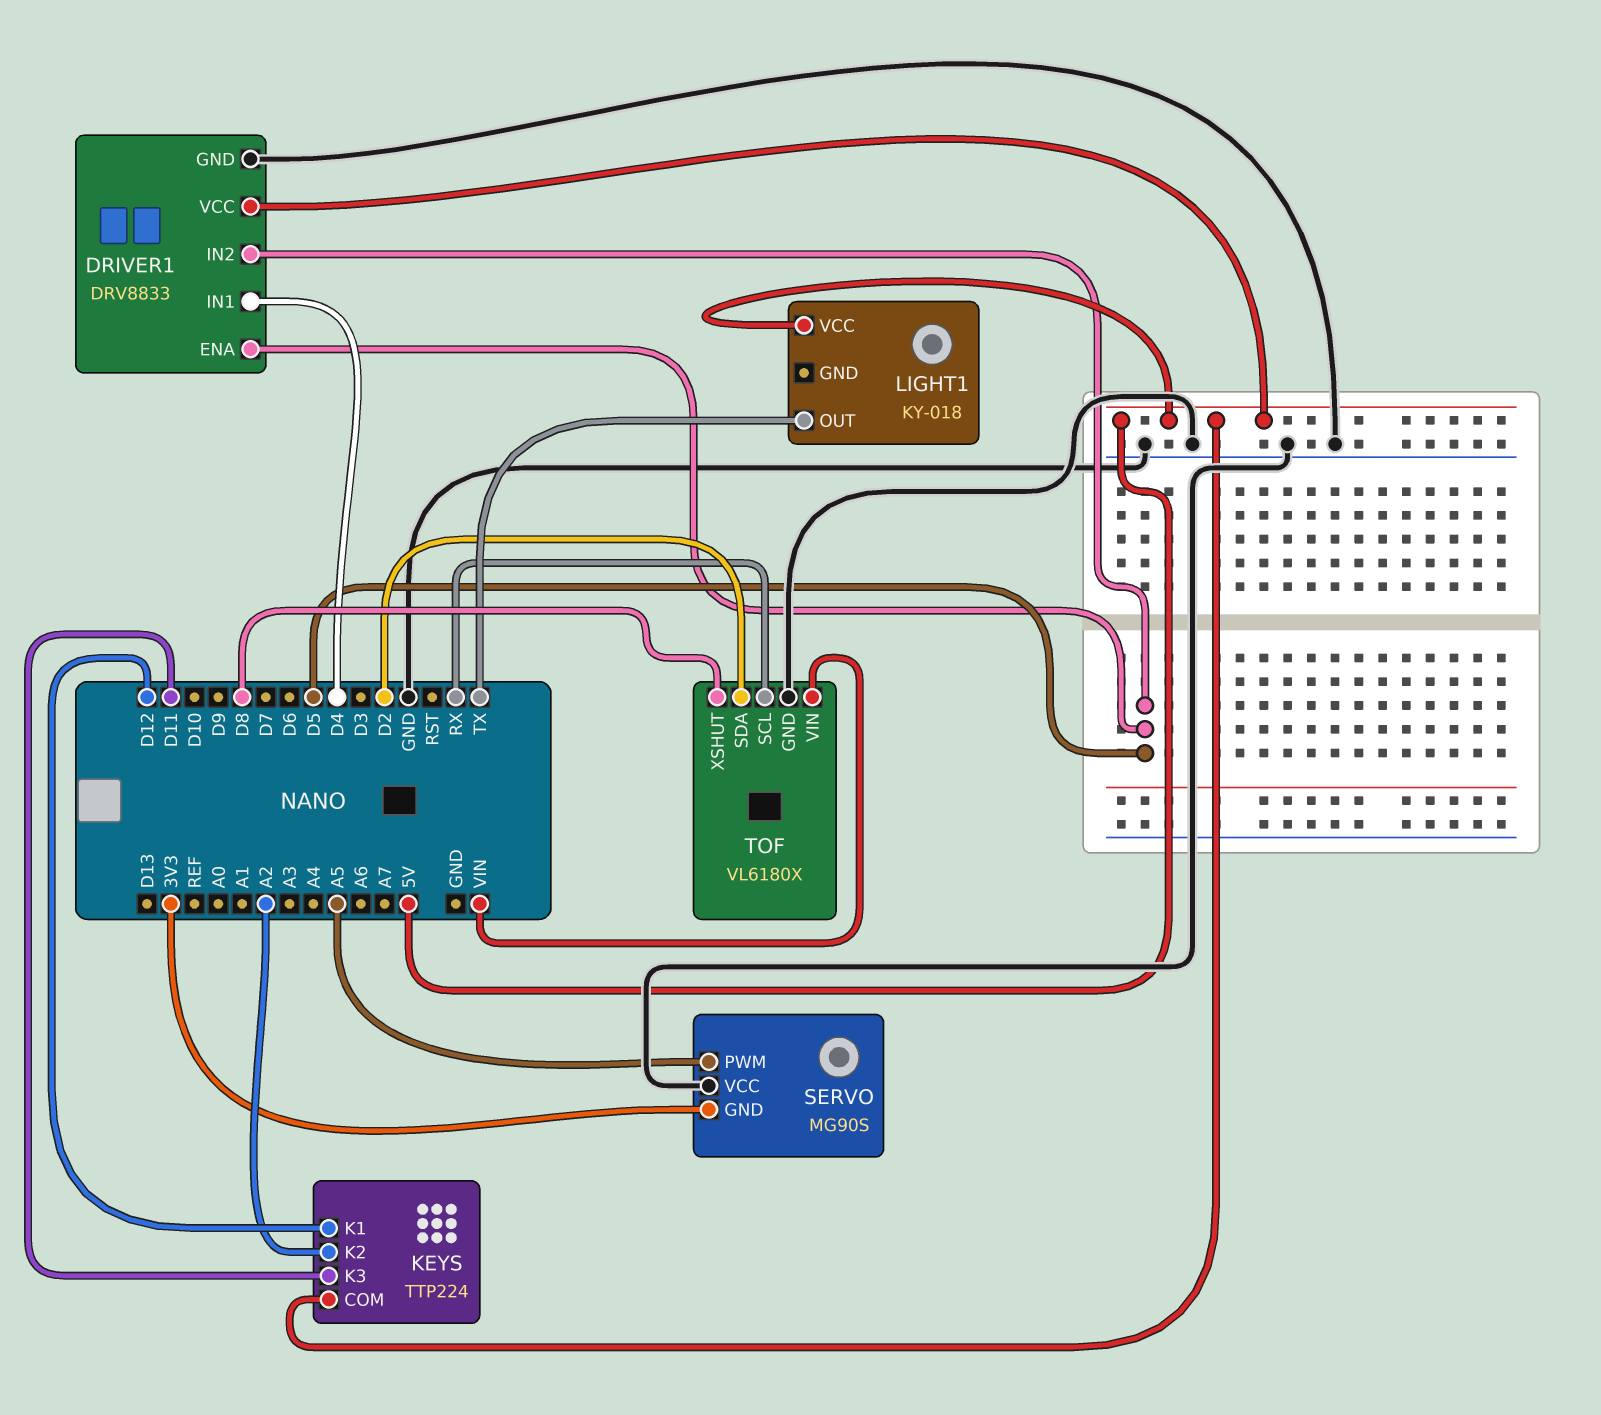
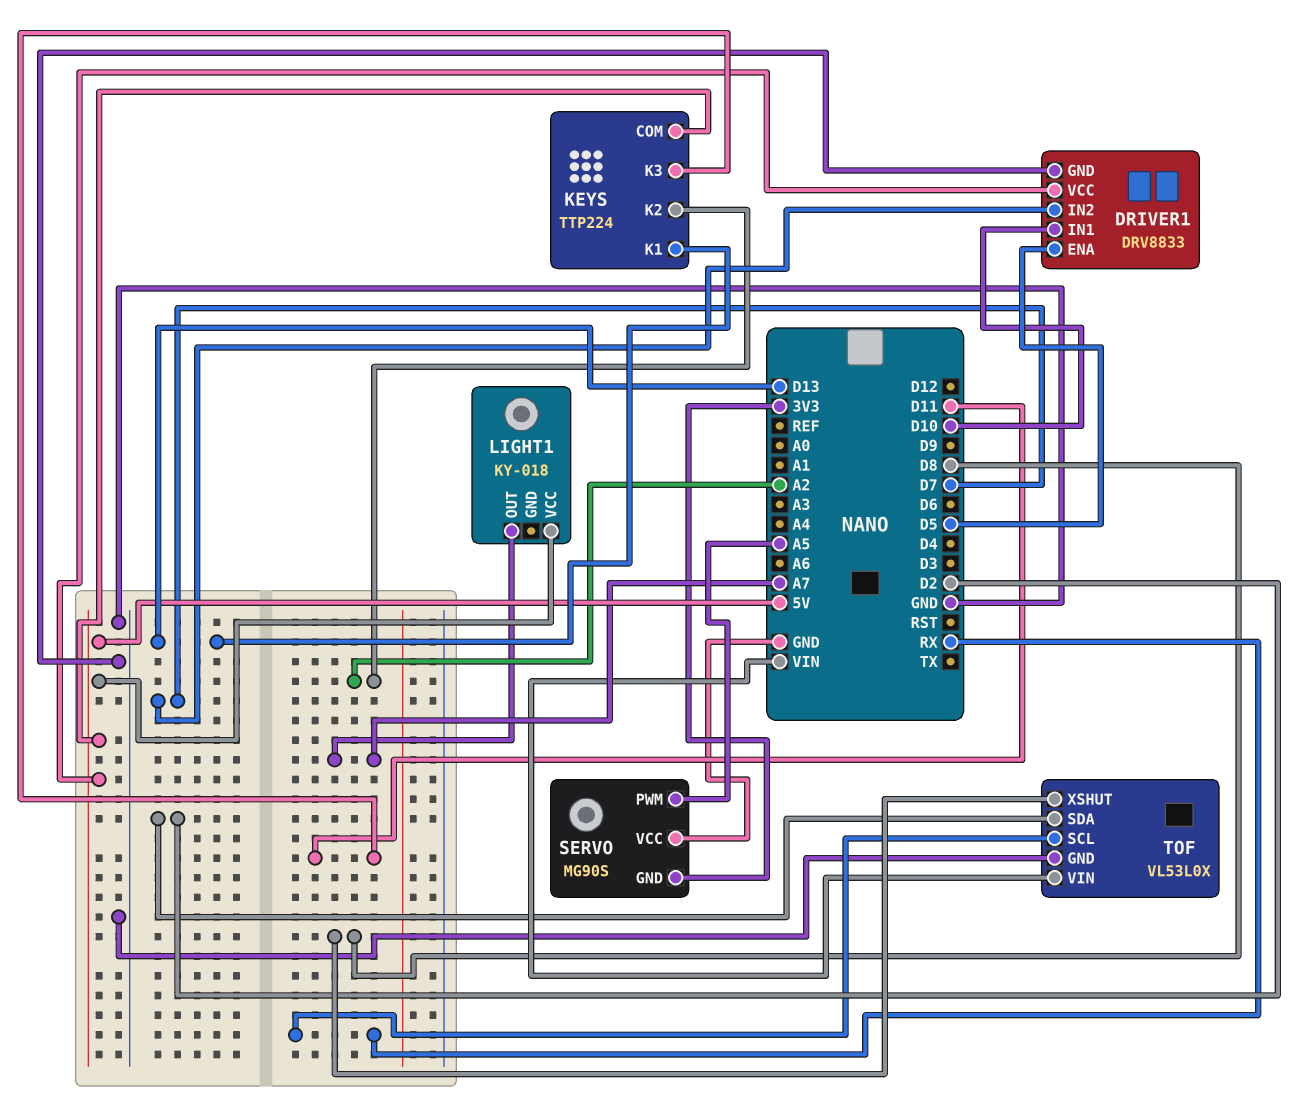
DRIVER1 pin IN1: D4 -> D10
DRIVER1 pin IN2: D5 -> D7
KEYS pin K1: D12 -> D13
LIGHT1 pin OUT: TX -> A7
TOF: VL6180X -> VL53L0X

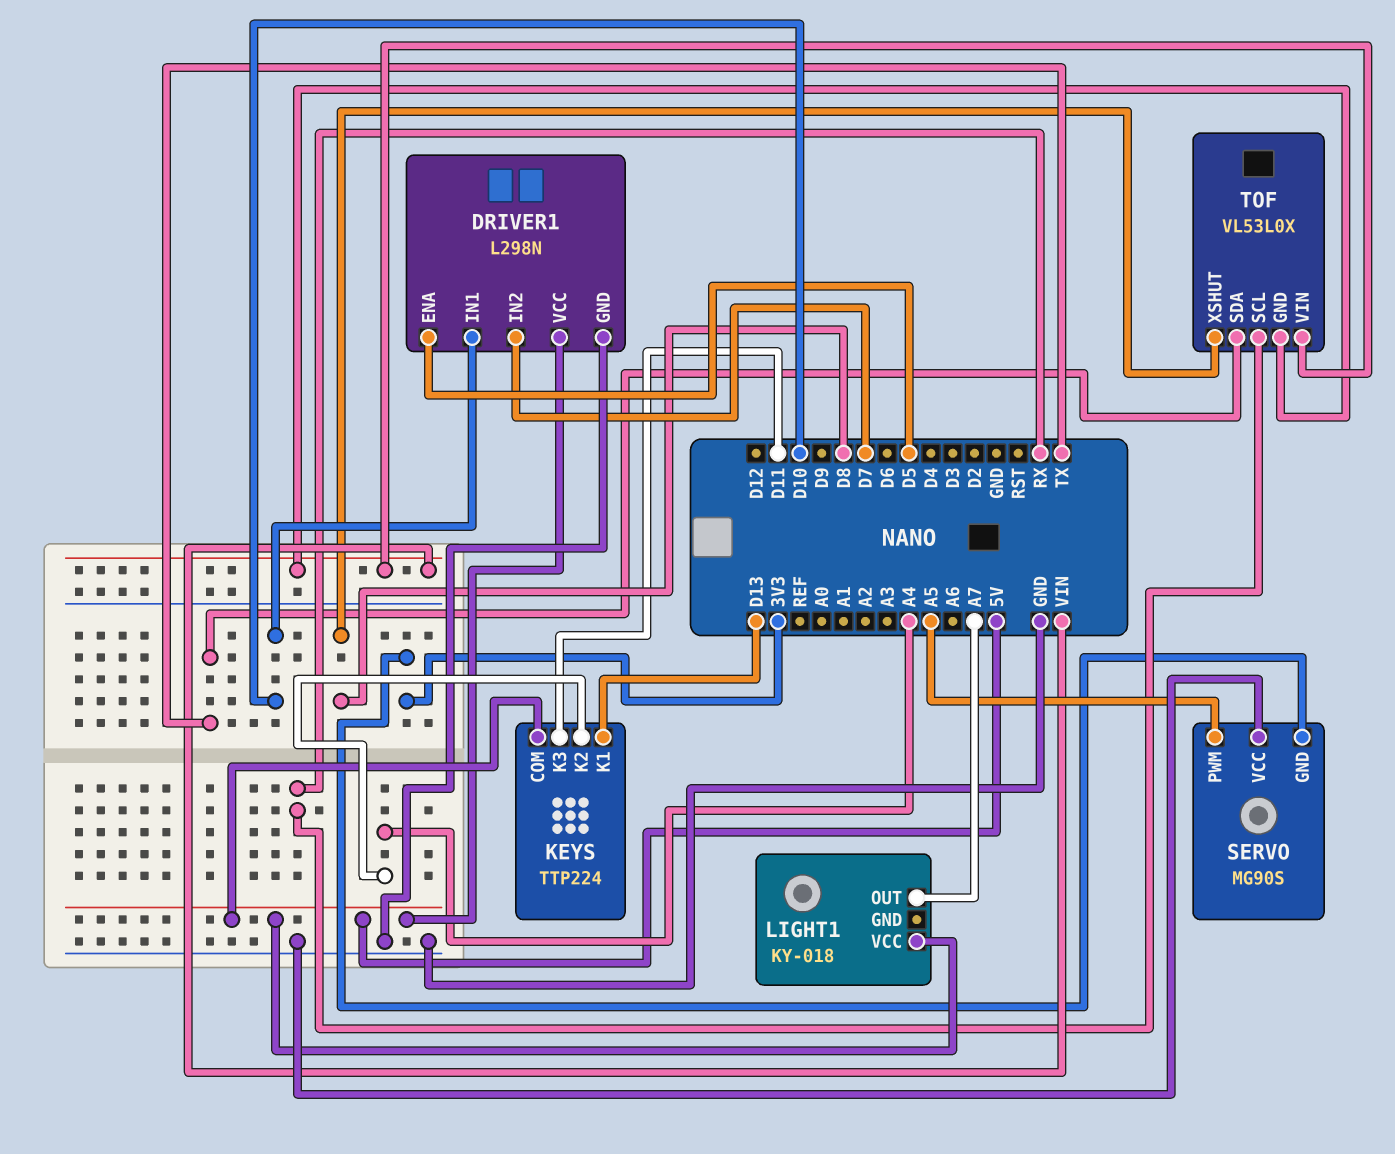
DRIVER1: DRV8833 -> L298N
KEYS pin K2: A2 -> A4
TOF pin GND: GND -> VIN
TOF pin SDA: D2 -> TX

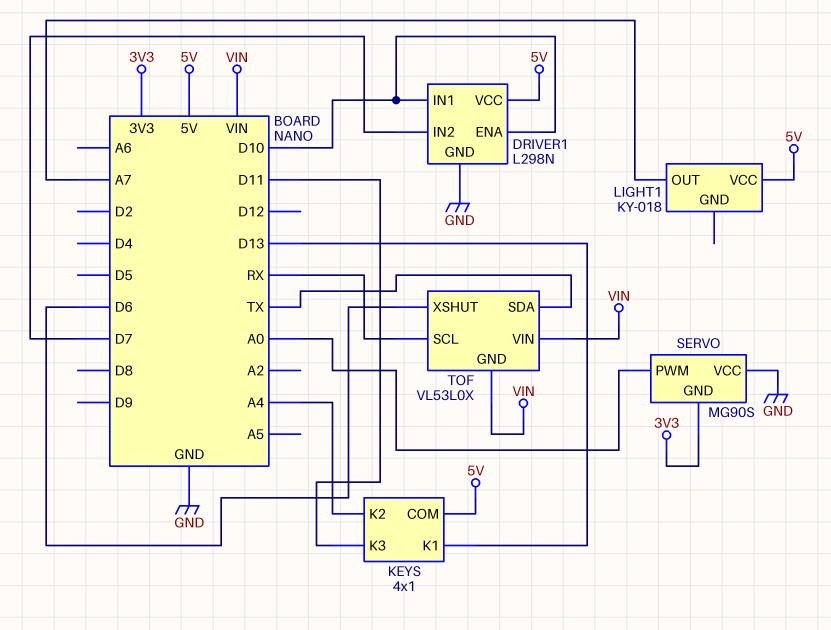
DRIVER1 pin ENA: D5 -> D10
KEYS: TTP224 -> 4x1
SERVO pin PWM: A5 -> A0
TOF pin XSHUT: D8 -> D6

